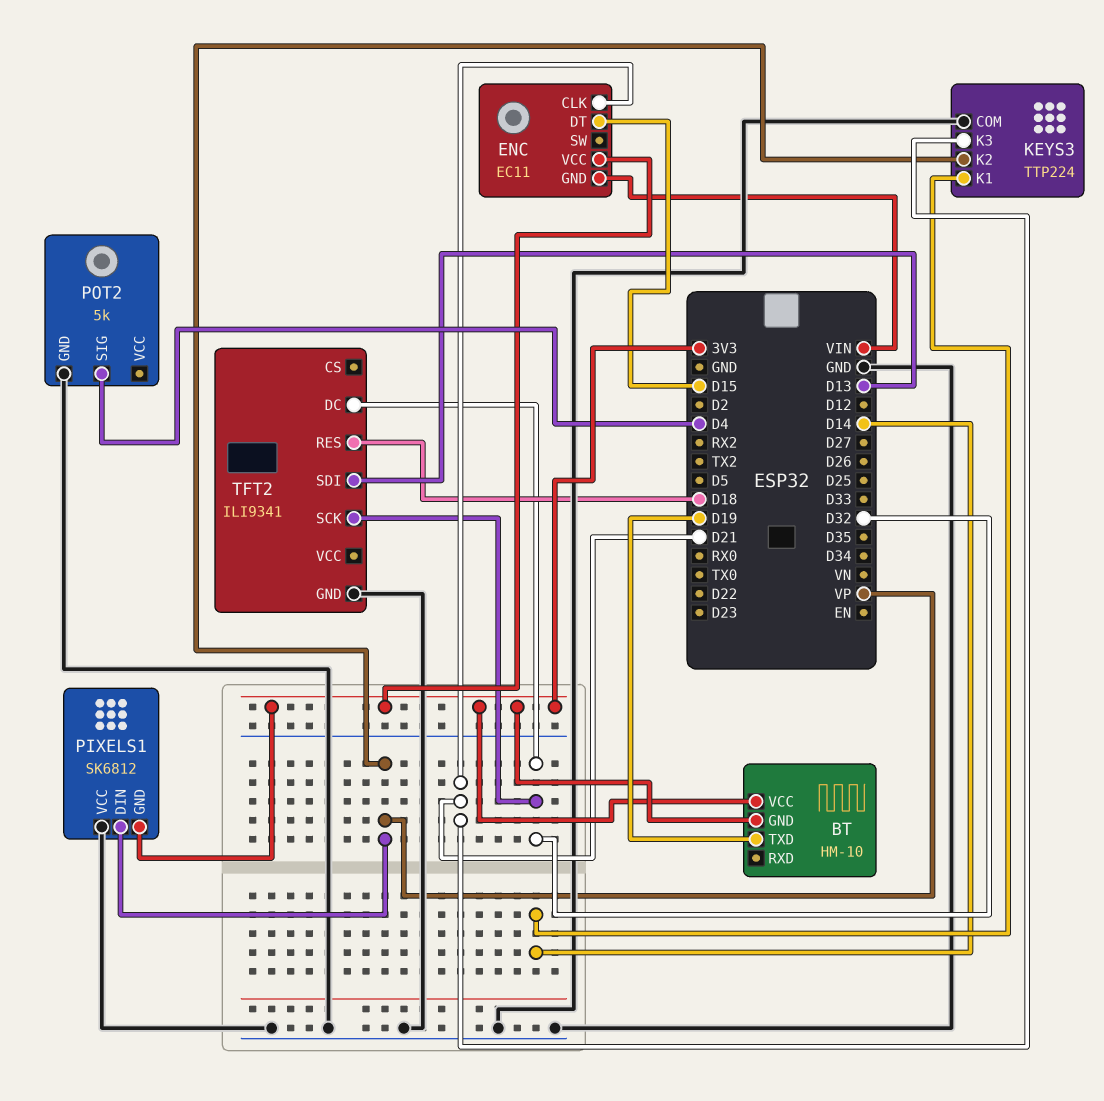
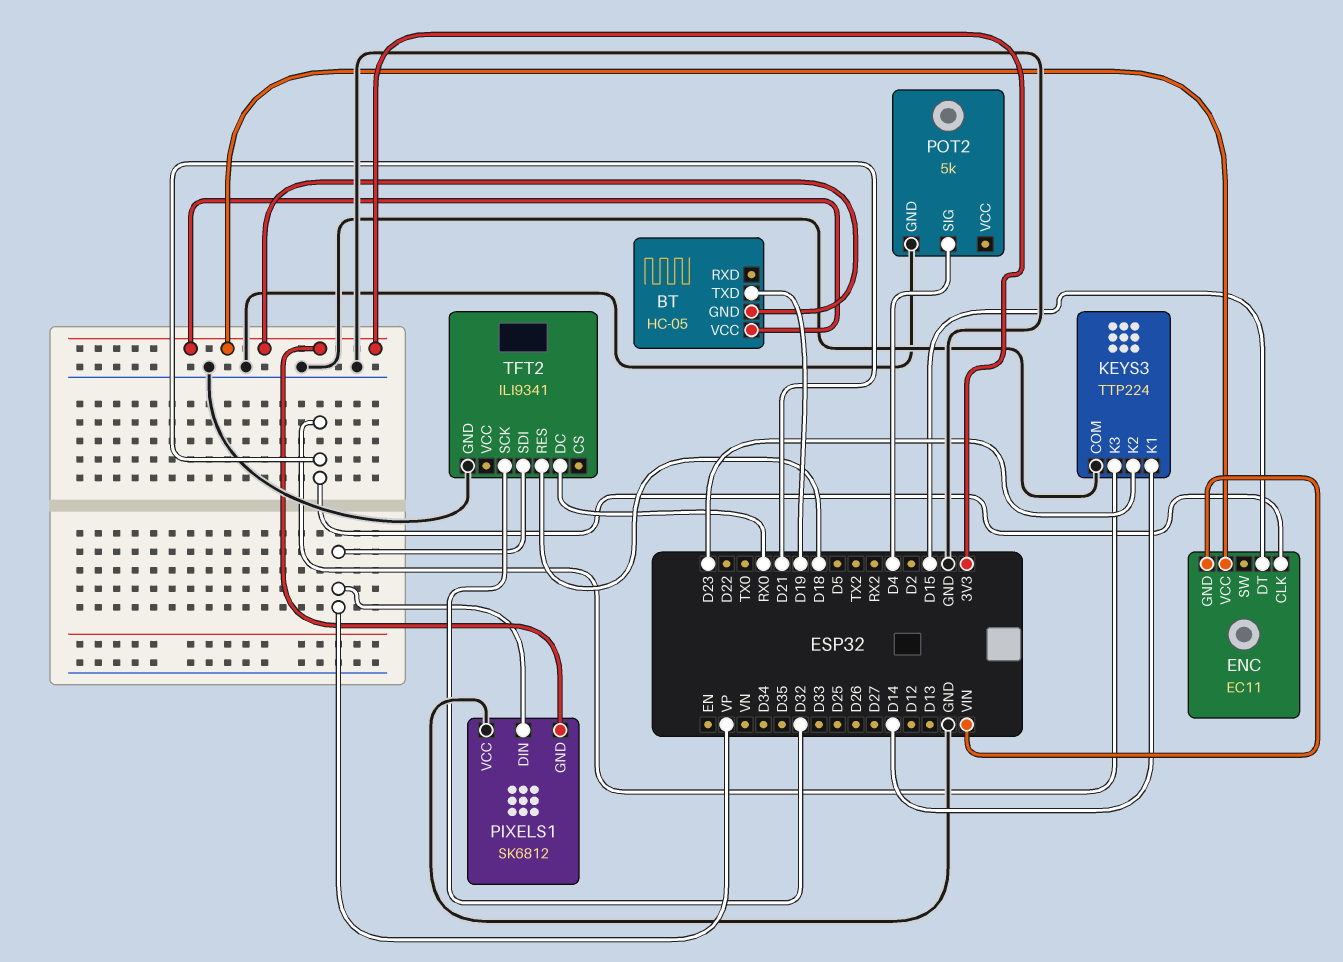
BT: HM-10 -> HC-05
KEYS3 pin K2: VP -> D23
TFT2 pin DC: D32 -> RX0
TFT2 pin SDI: D13 -> VP

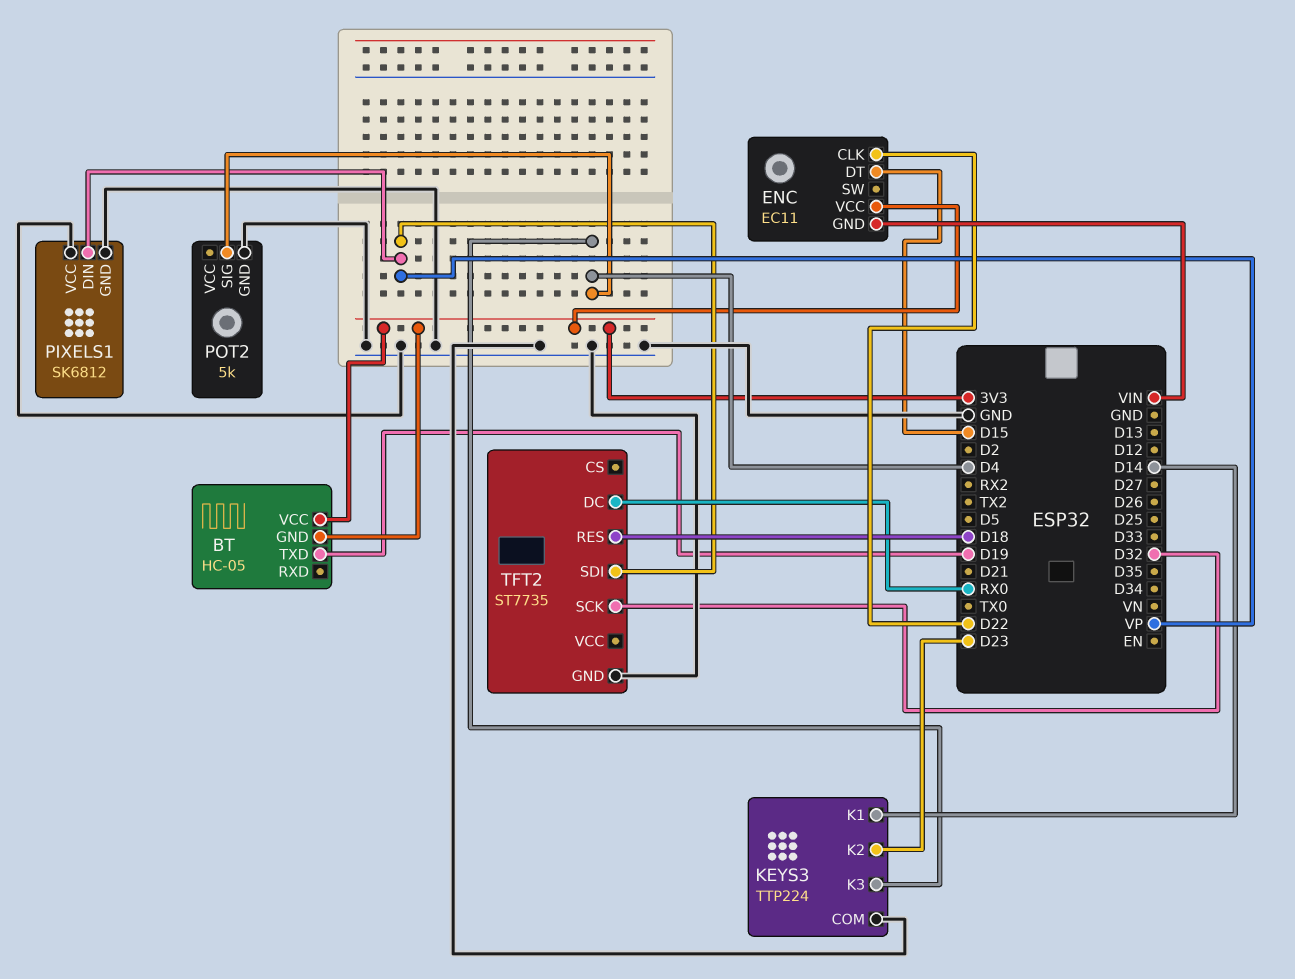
ENC pin CLK: D21 -> D22
KEYS3 pin K3: D21 -> D4
PIXELS1 pin GND: 3V3 -> GND
TFT2: ILI9341 -> ST7735

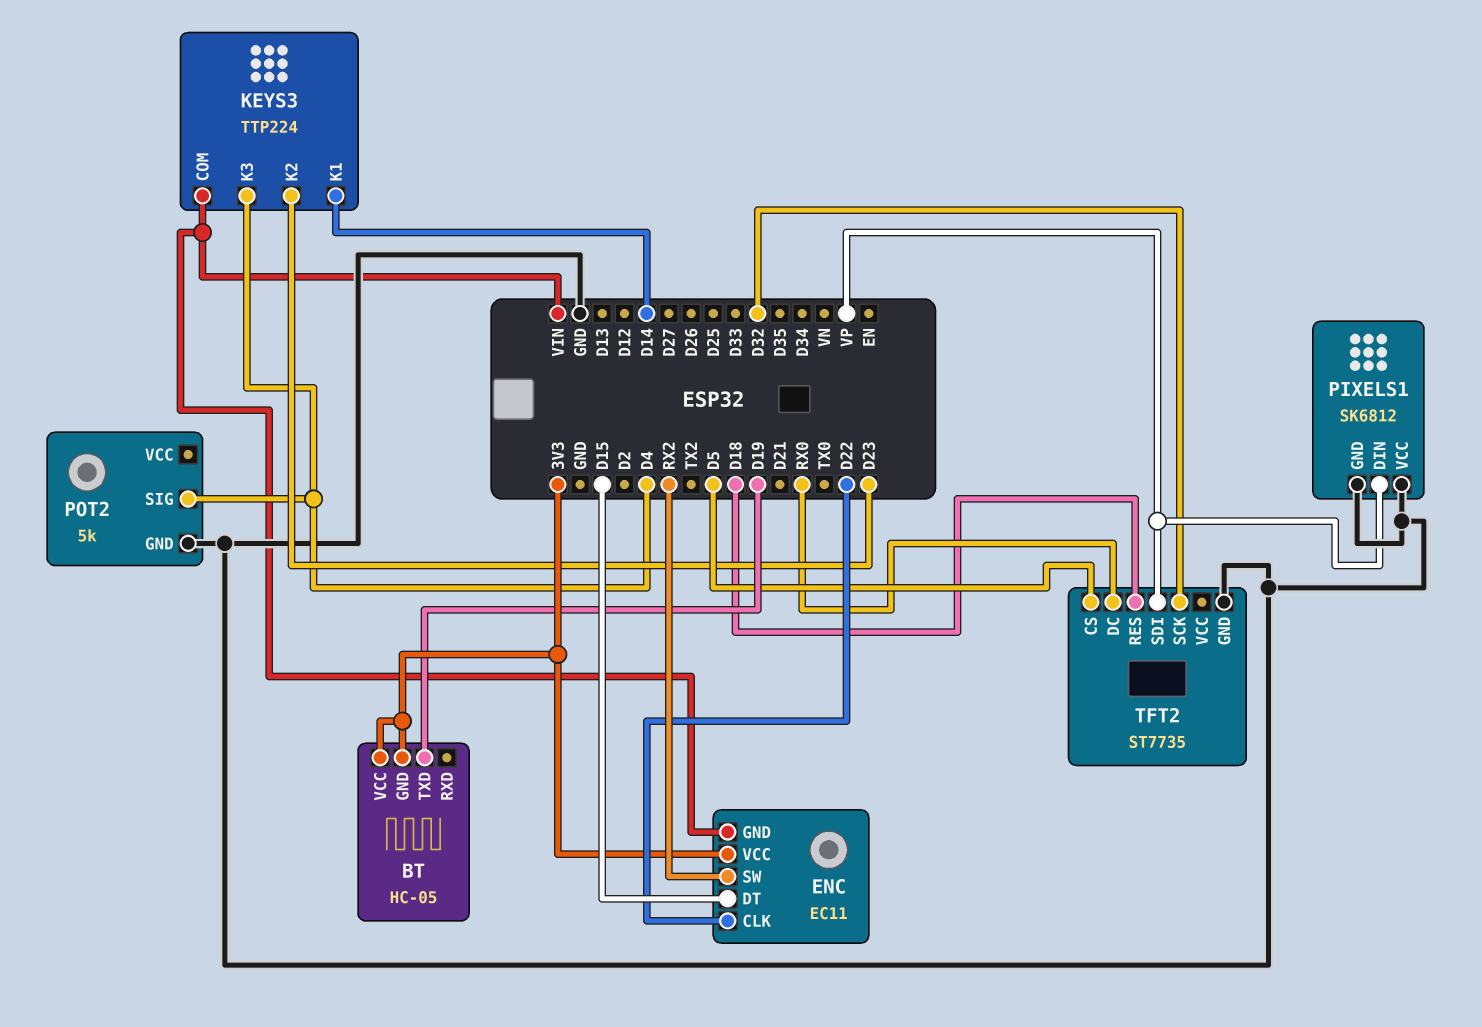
ENC pin SW: none -> RX2
KEYS3 pin COM: GND -> VIN
TFT2 pin CS: none -> D5

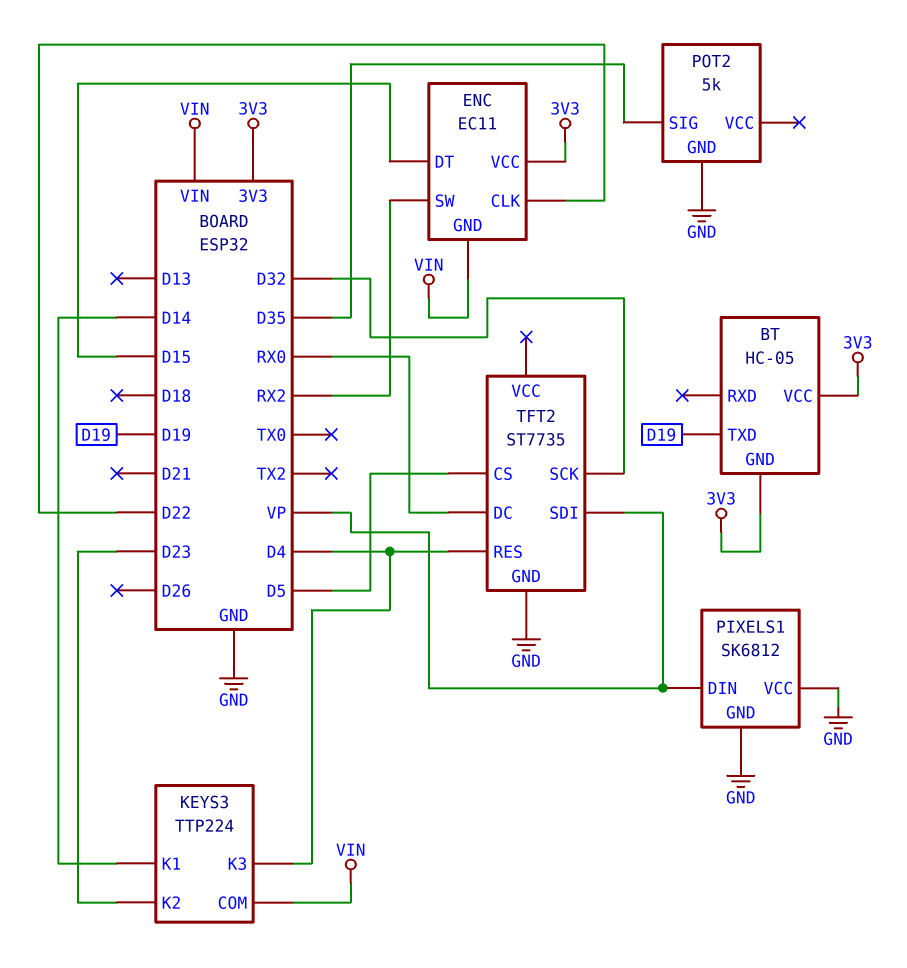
POT2 pin SIG: D4 -> D35
TFT2 pin RES: D18 -> D4

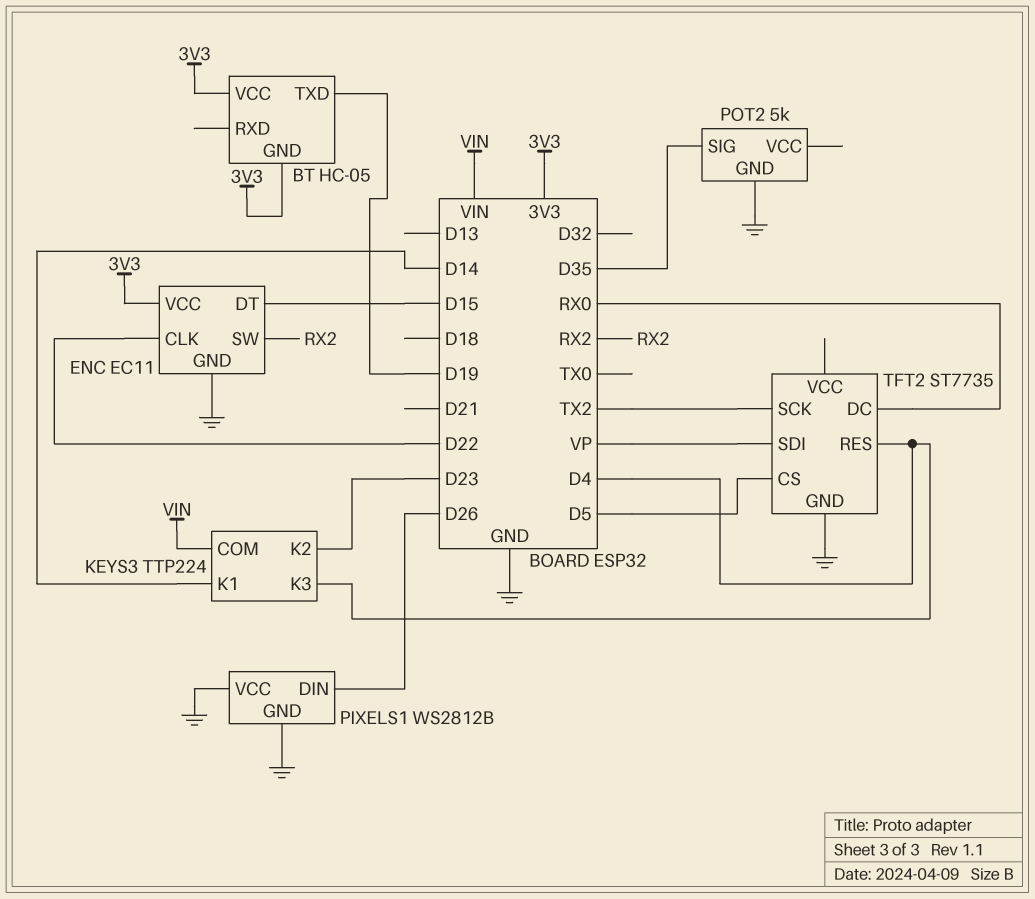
ENC pin GND: VIN -> GND
PIXELS1: SK6812 -> WS2812B
PIXELS1 pin DIN: VP -> D26
TFT2 pin SCK: D32 -> TX2

